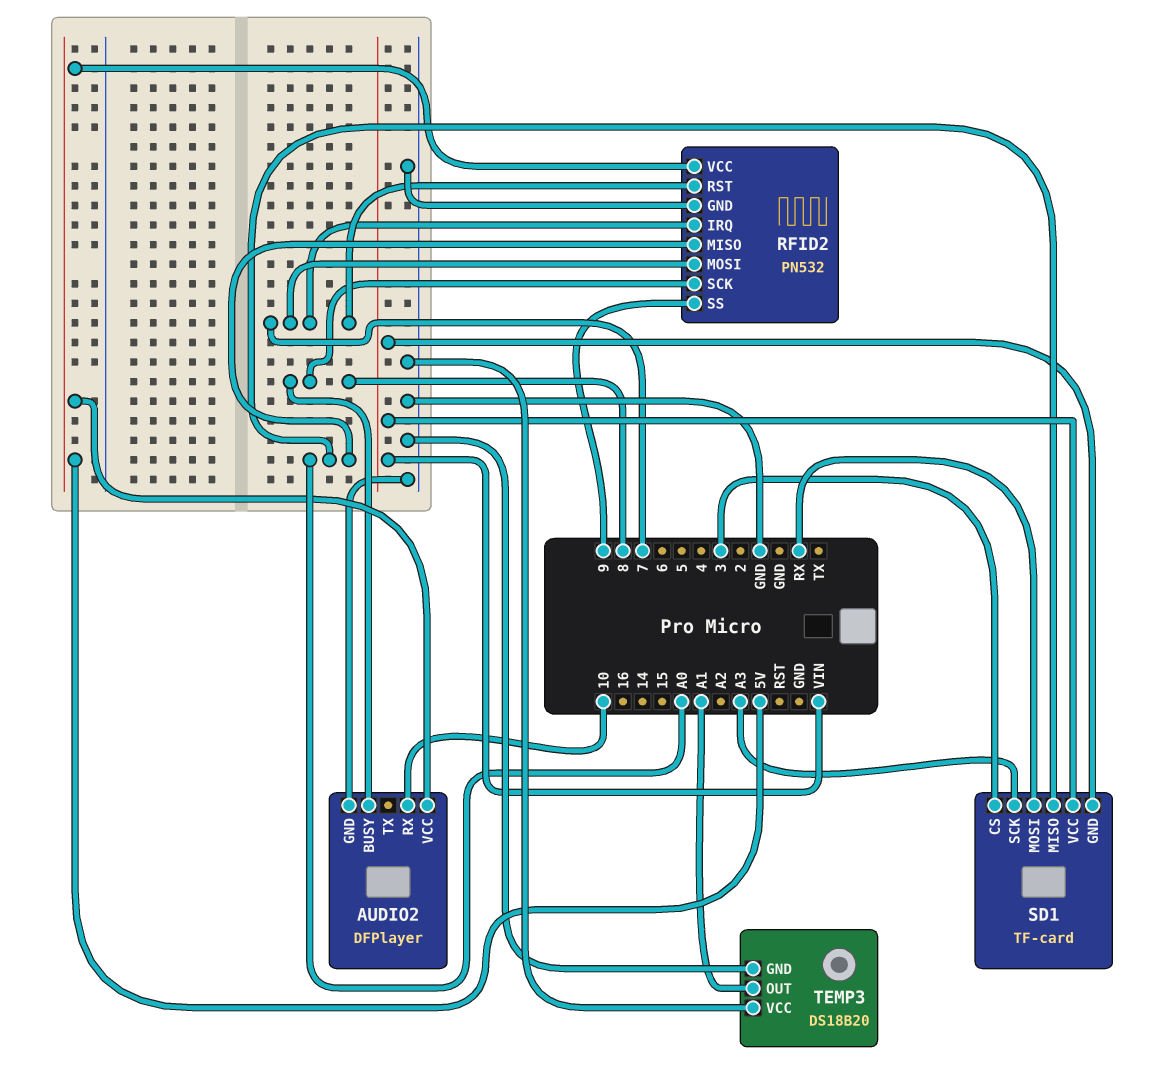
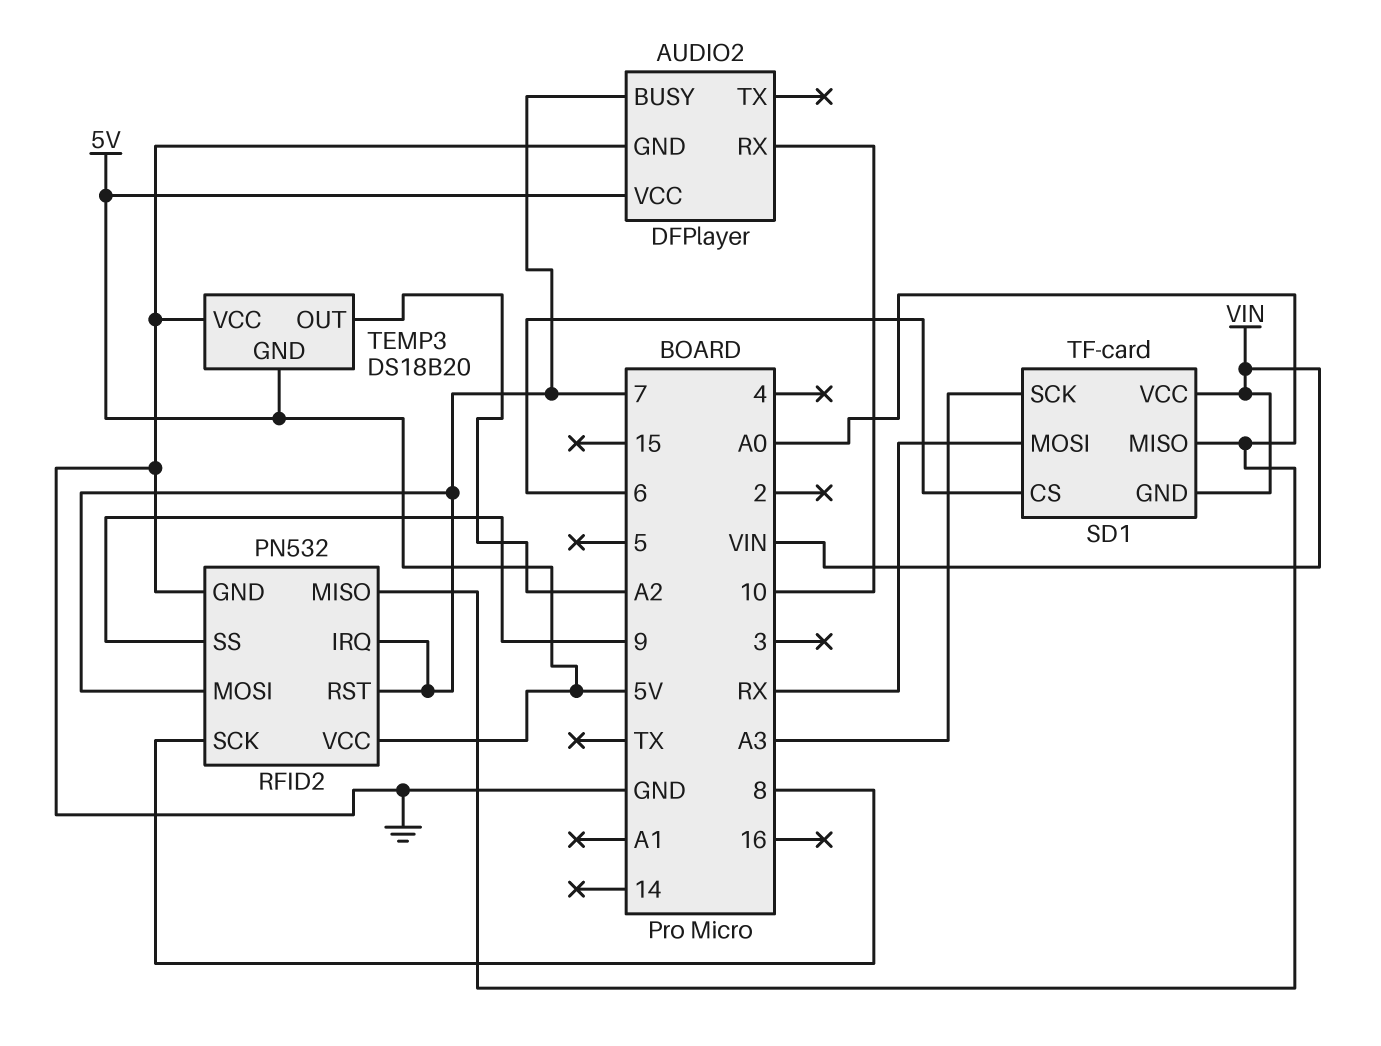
AUDIO2 pin BUSY: 8 -> 7
SD1 pin CS: 3 -> 6
TEMP3 pin GND: GND -> 5V
TEMP3 pin OUT: A1 -> A2

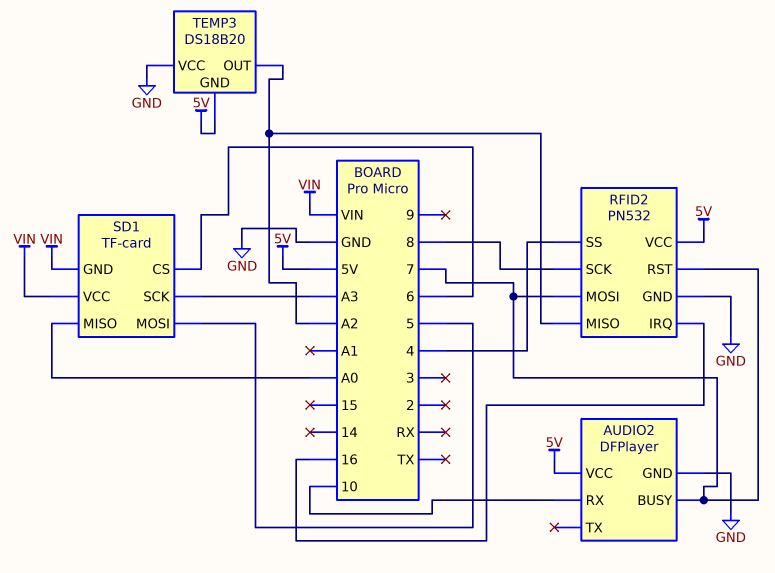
RFID2 pin IRQ: 7 -> 16
RFID2 pin MISO: A0 -> A2
RFID2 pin SS: 9 -> 4
SD1 pin MOSI: RX -> 5

